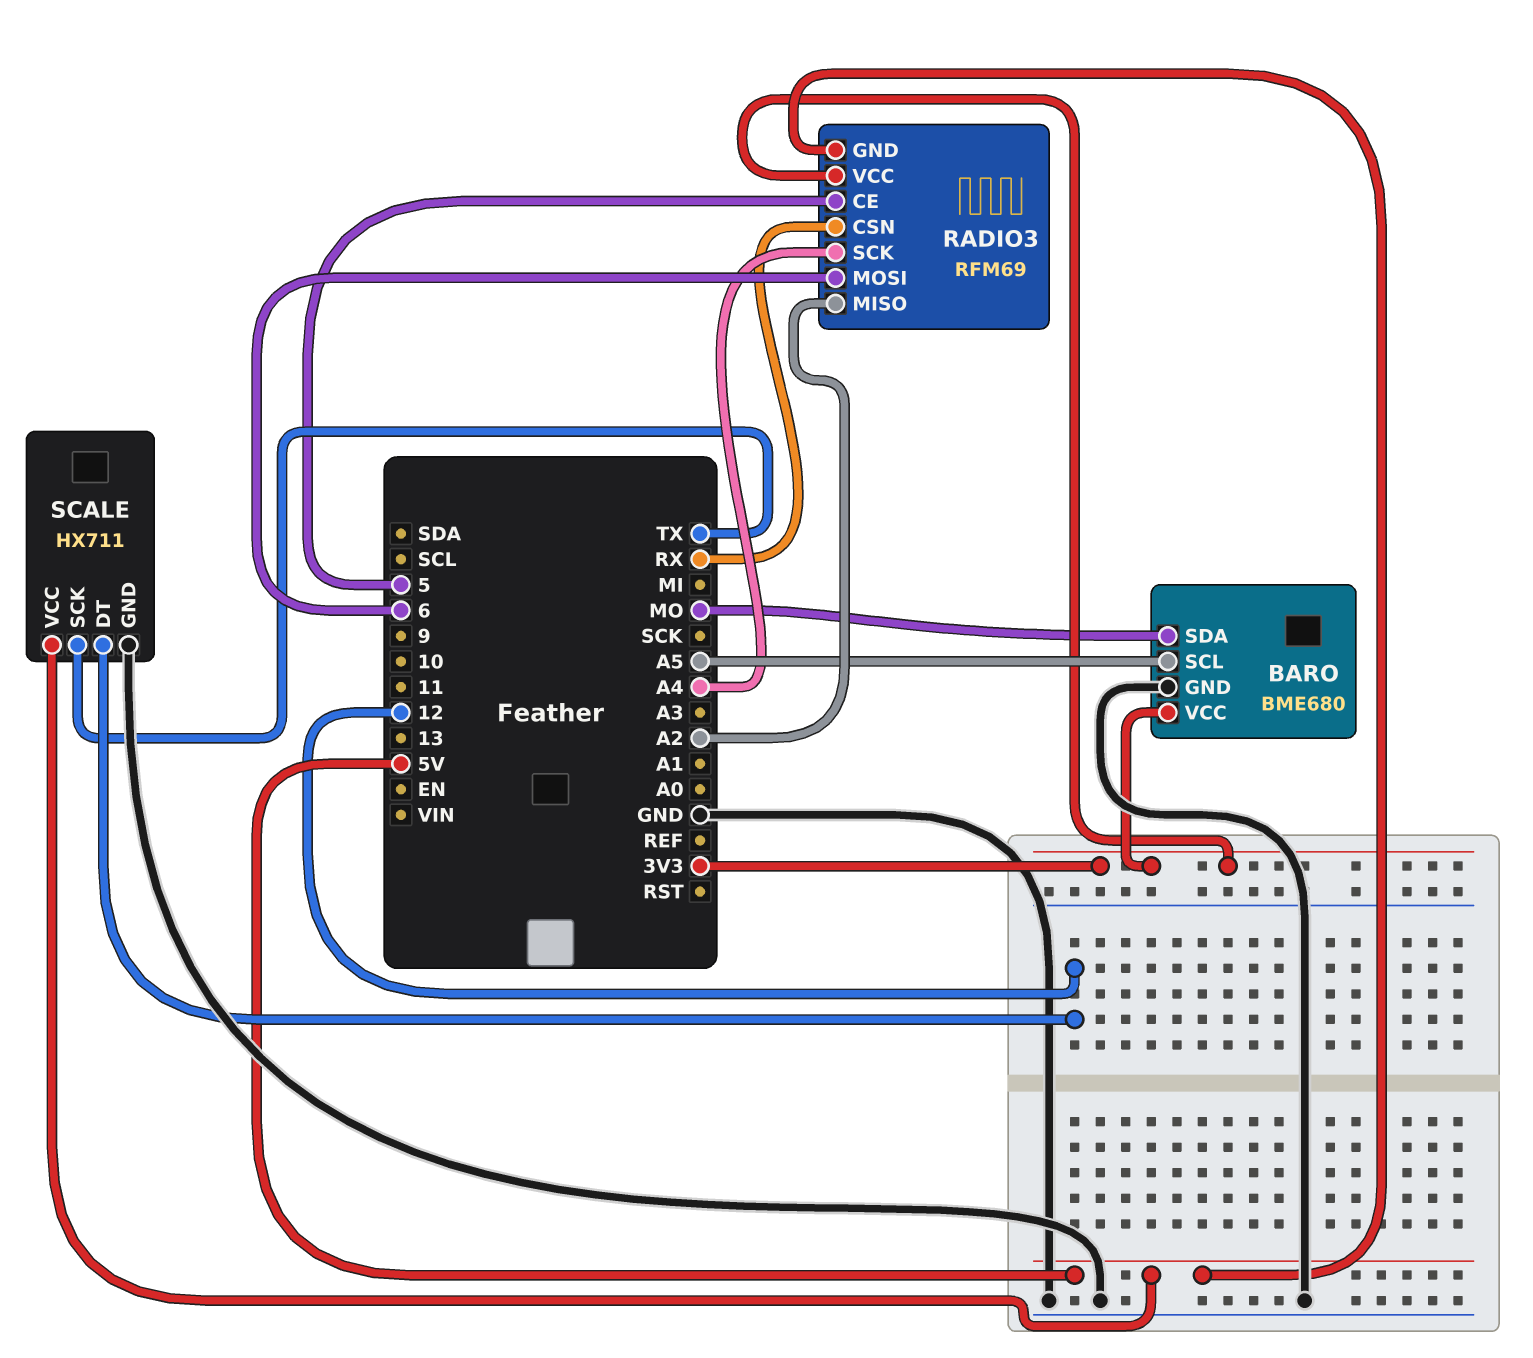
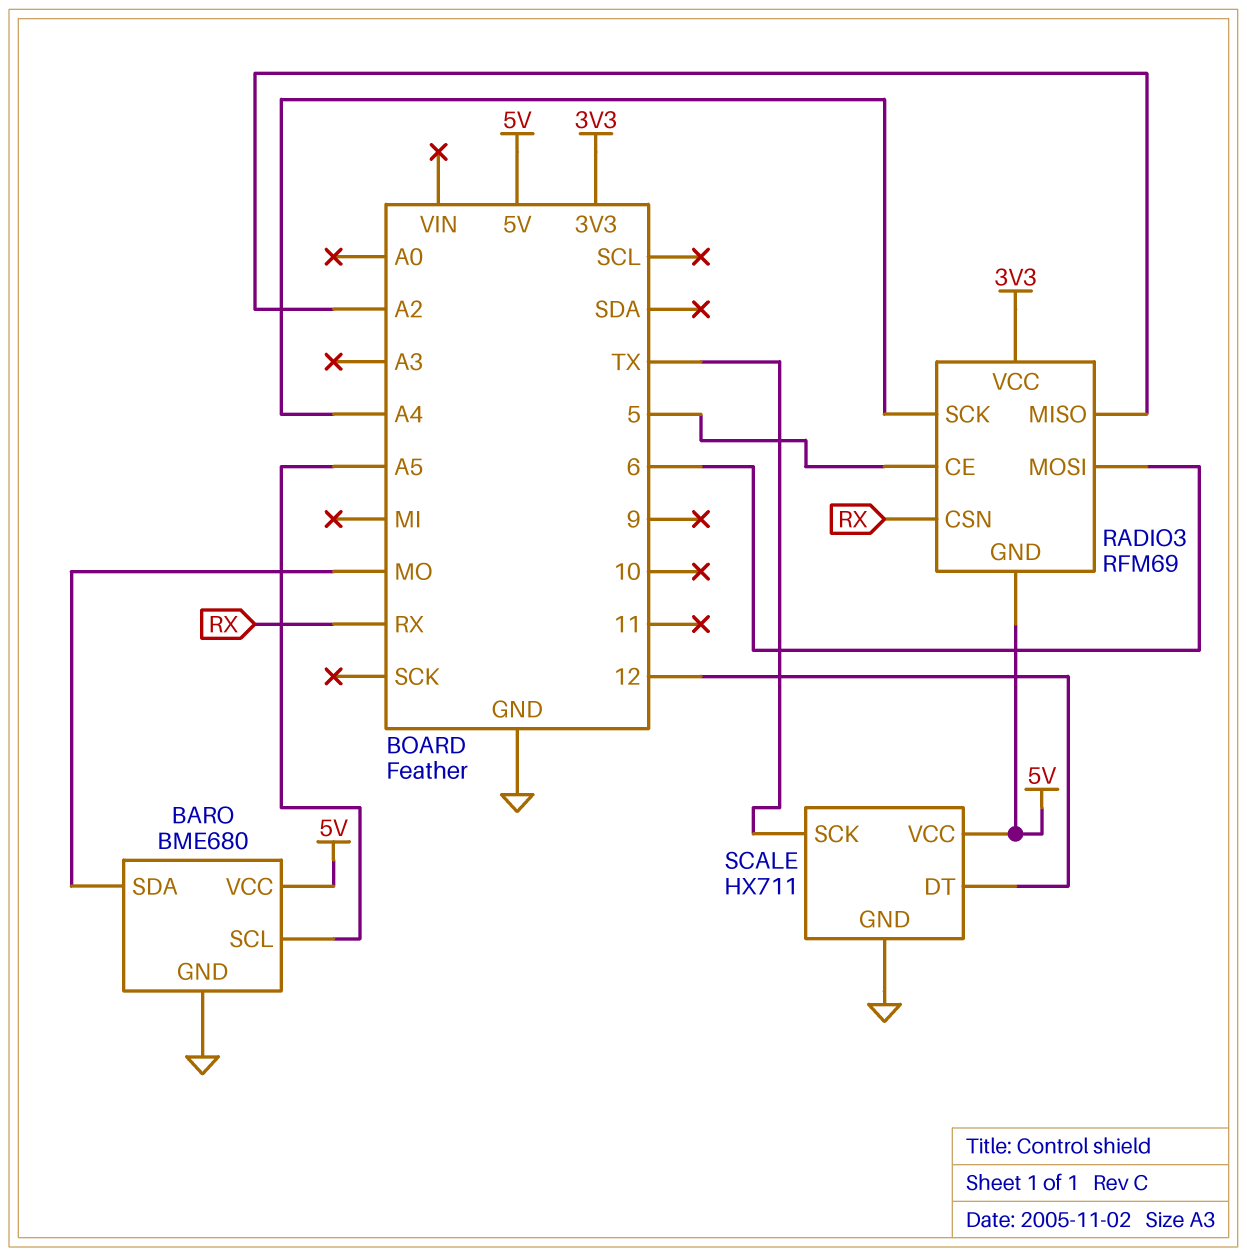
BARO pin VCC: 3V3 -> 5V

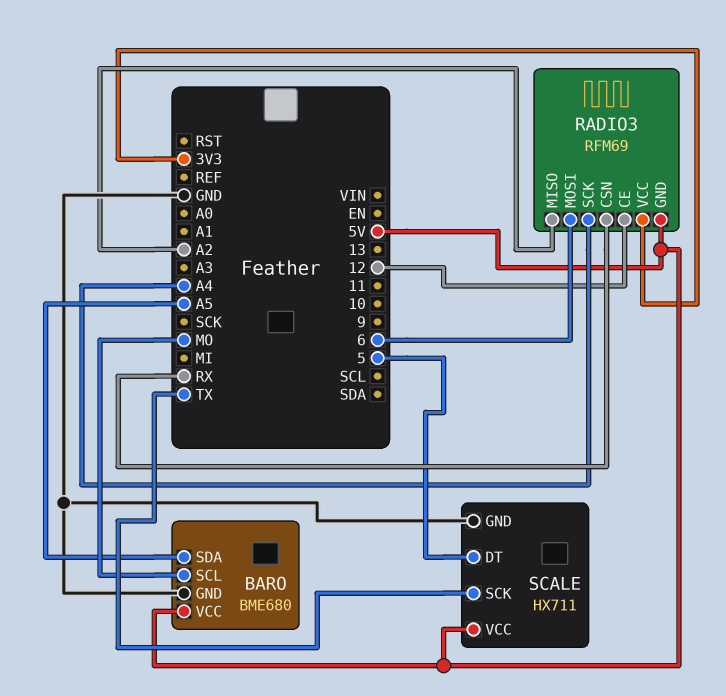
BARO pin SCL: A5 -> MO
BARO pin SDA: MO -> A5
RADIO3 pin CE: 5 -> 12
SCALE pin DT: 12 -> 5

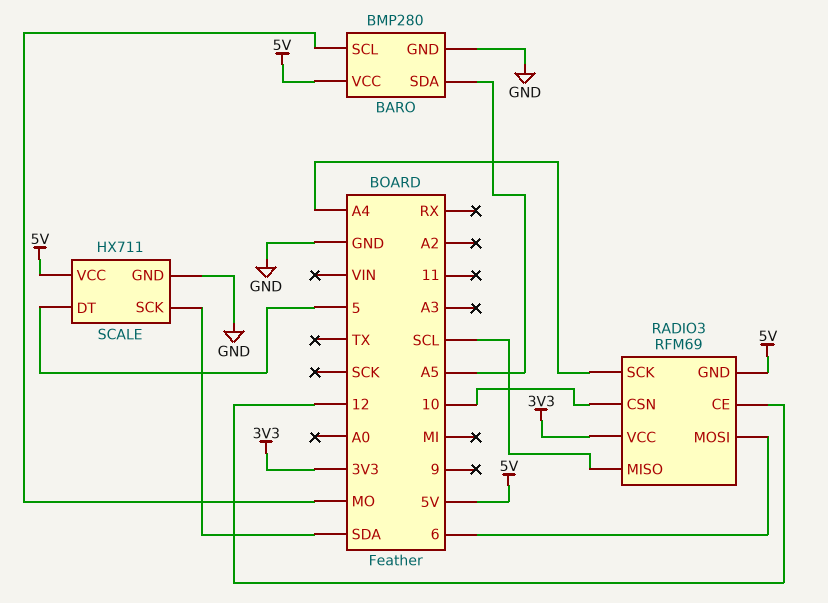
BARO: BME680 -> BMP280
RADIO3 pin CSN: RX -> 10
RADIO3 pin MISO: A2 -> SCL
SCALE pin SCK: TX -> SDA

